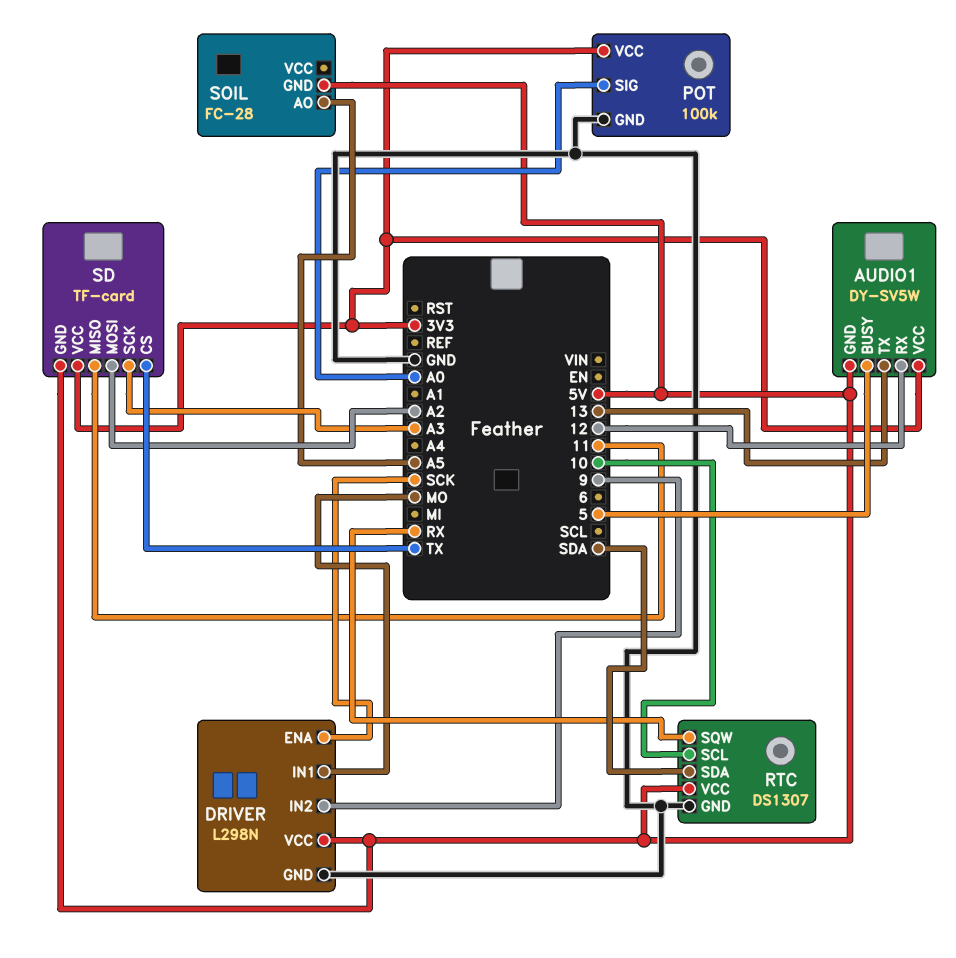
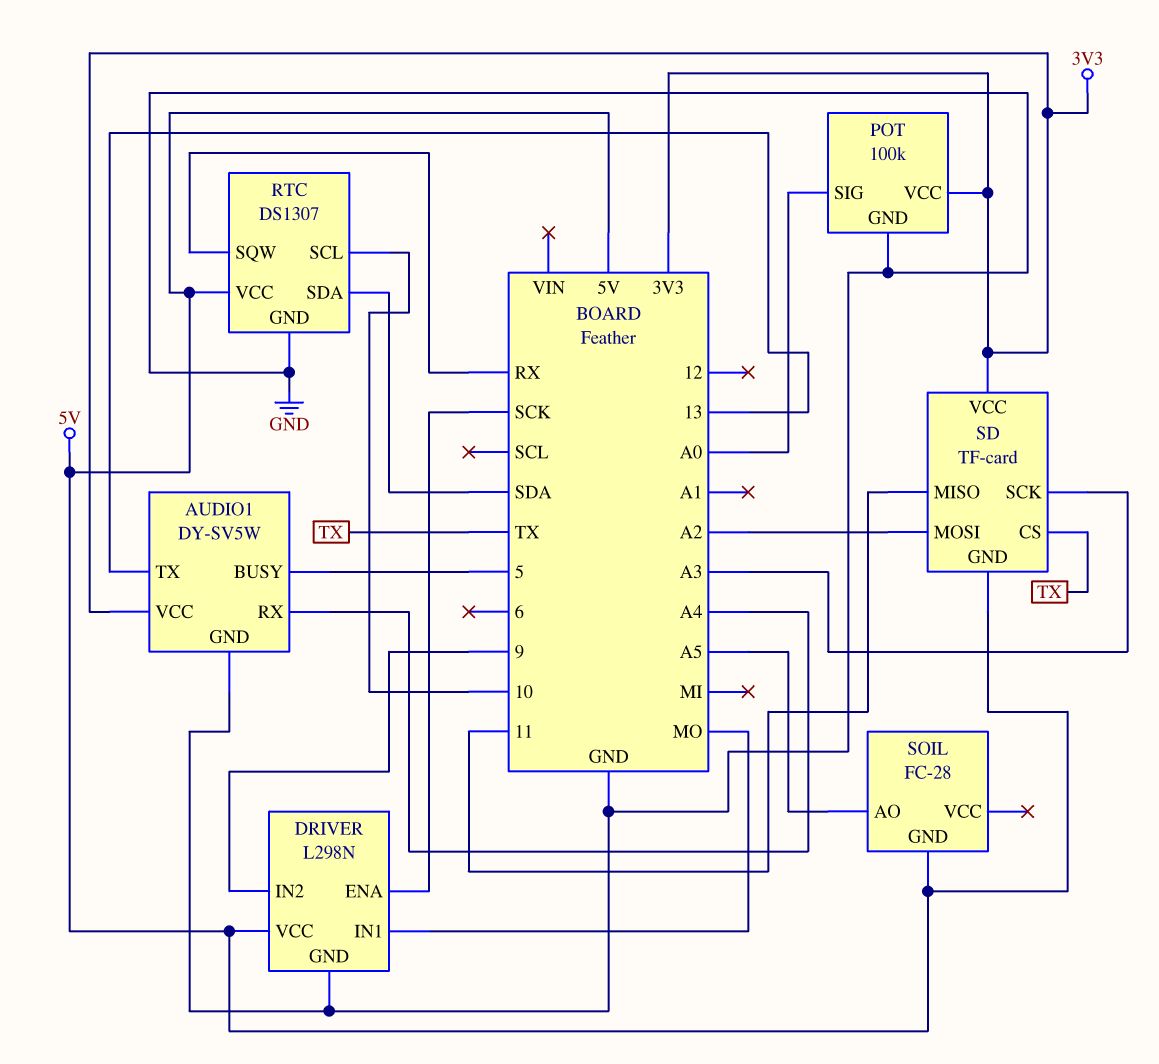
AUDIO1 pin GND: 5V -> GND
AUDIO1 pin RX: 12 -> A4

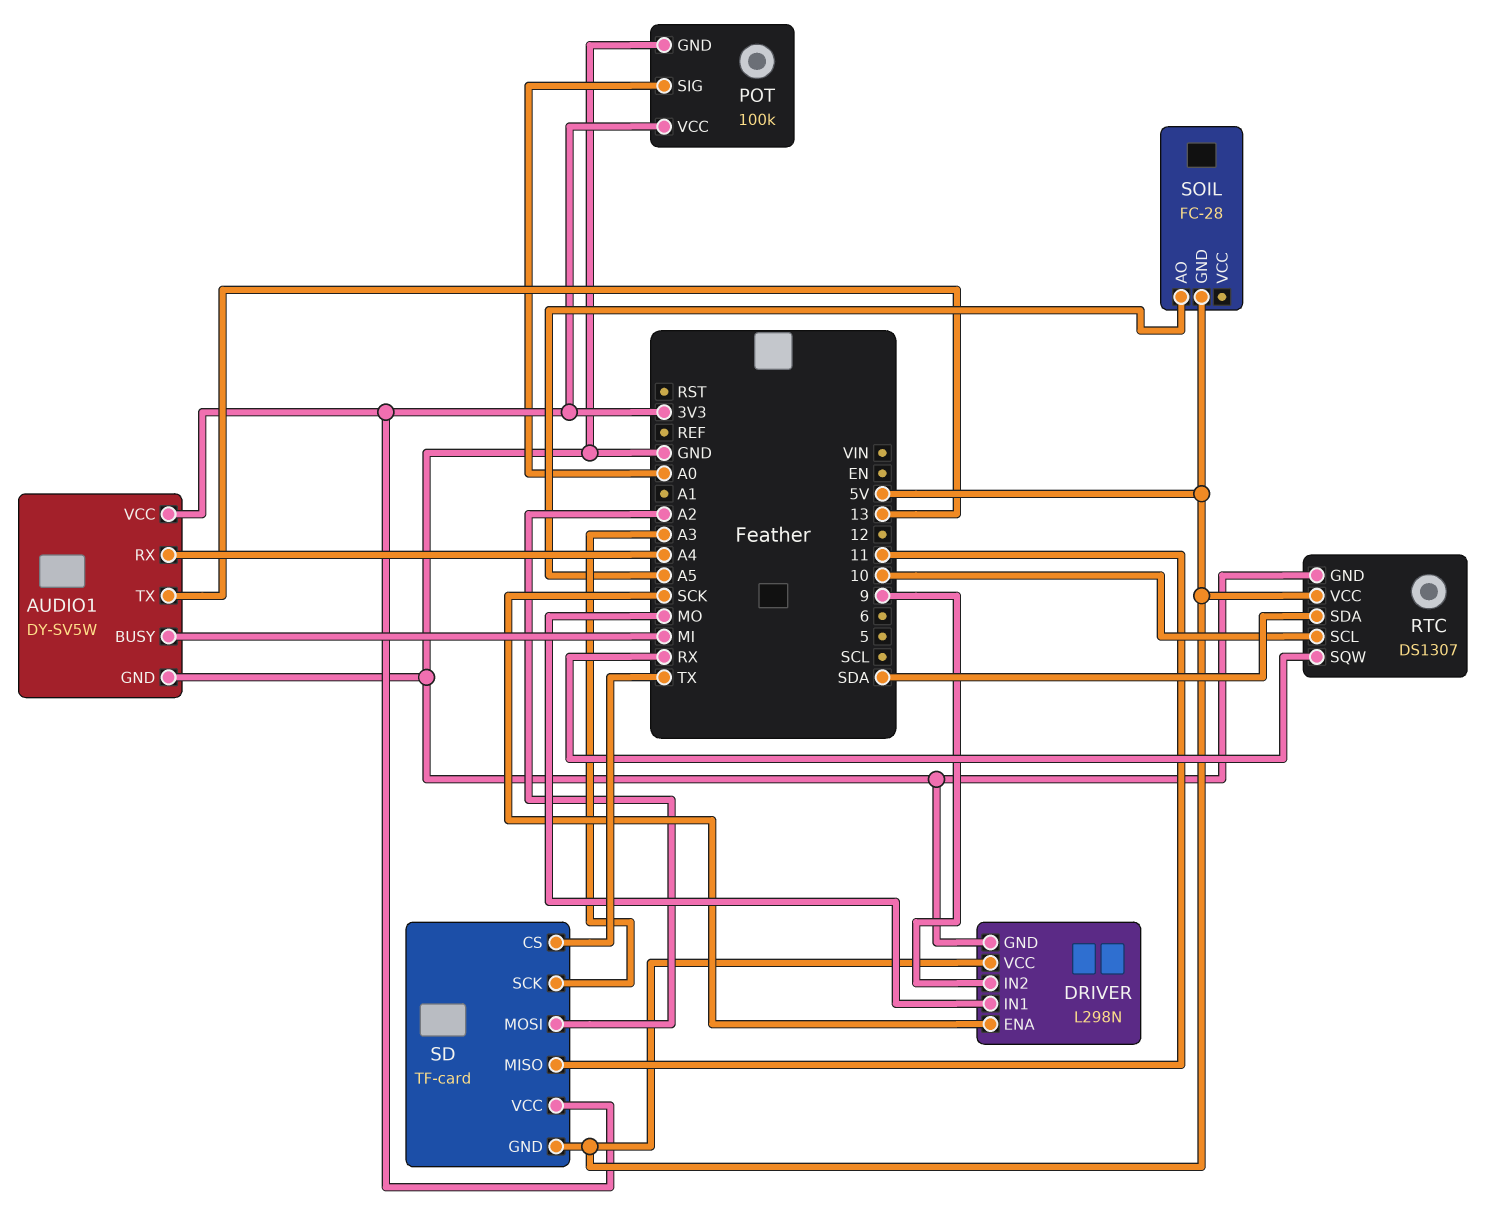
AUDIO1 pin BUSY: 5 -> MI

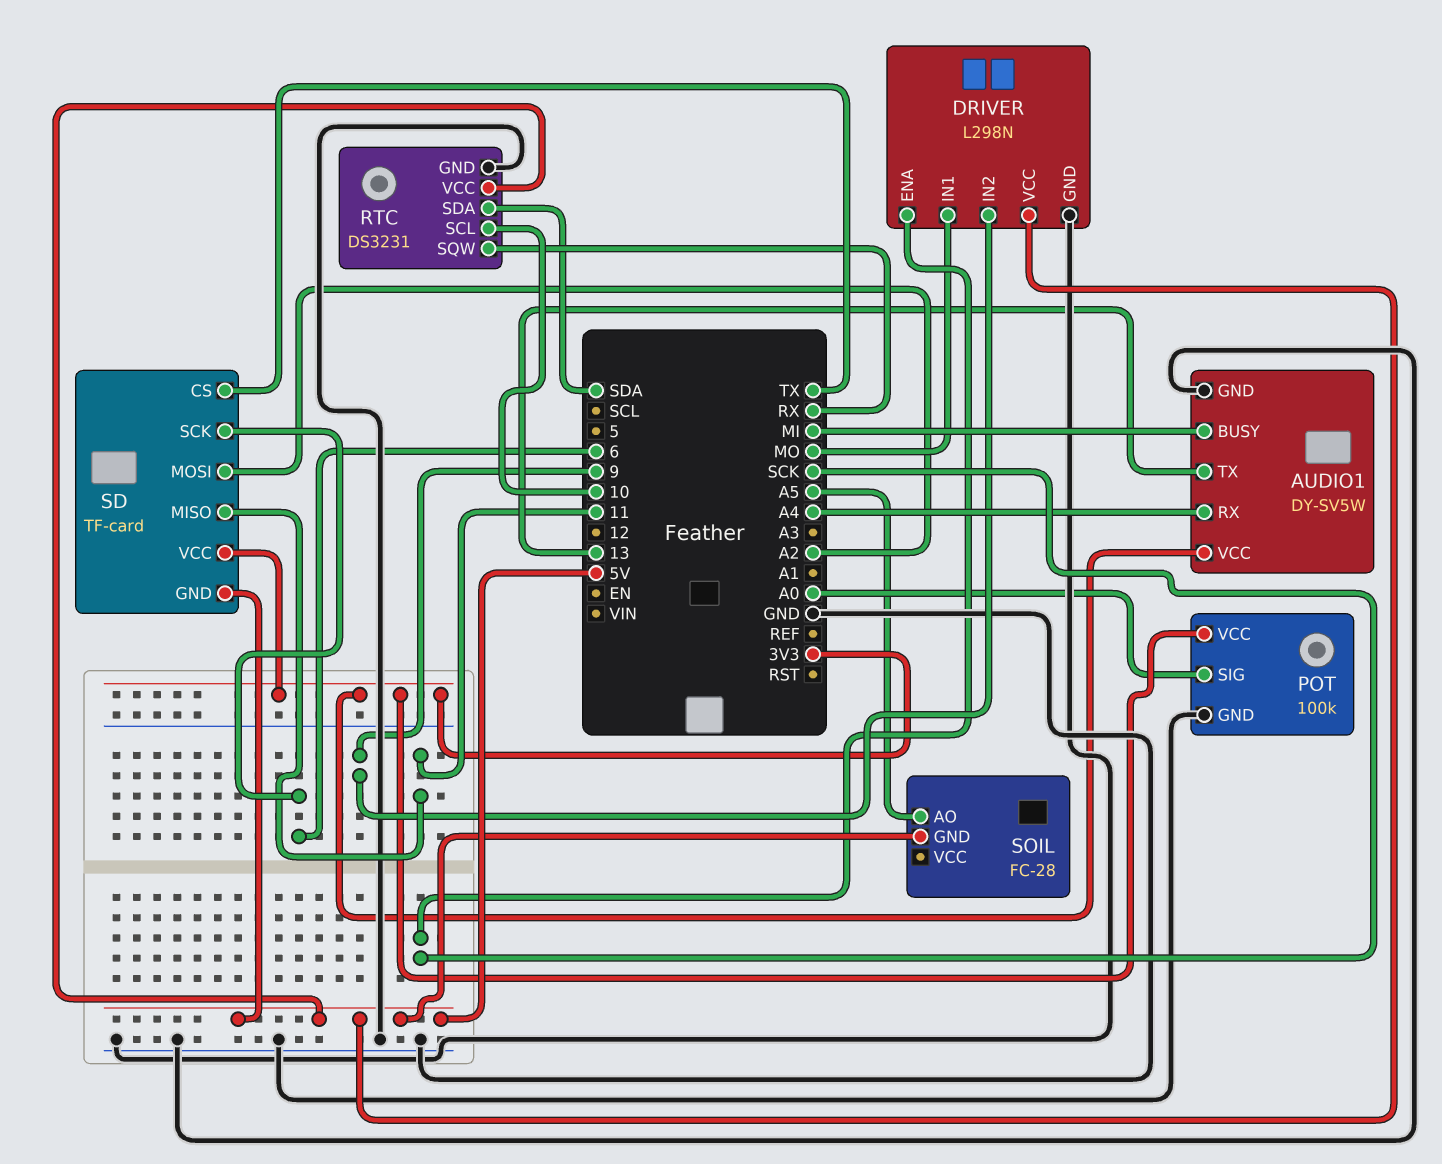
RTC: DS1307 -> DS3231
SD pin SCK: A3 -> 6

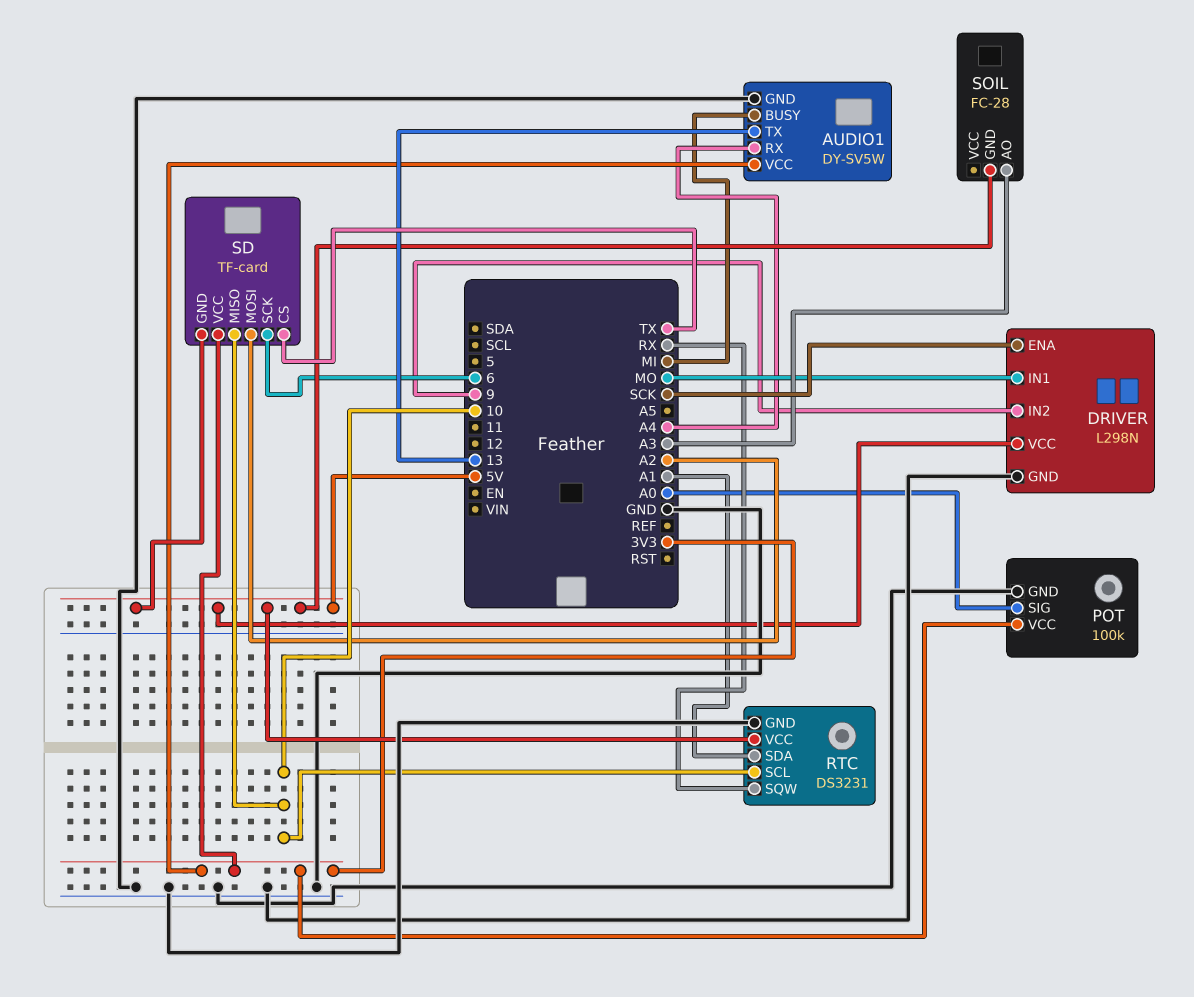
RTC pin SDA: SDA -> A1
SD pin MISO: 11 -> 10
SOIL pin AO: A5 -> A3

